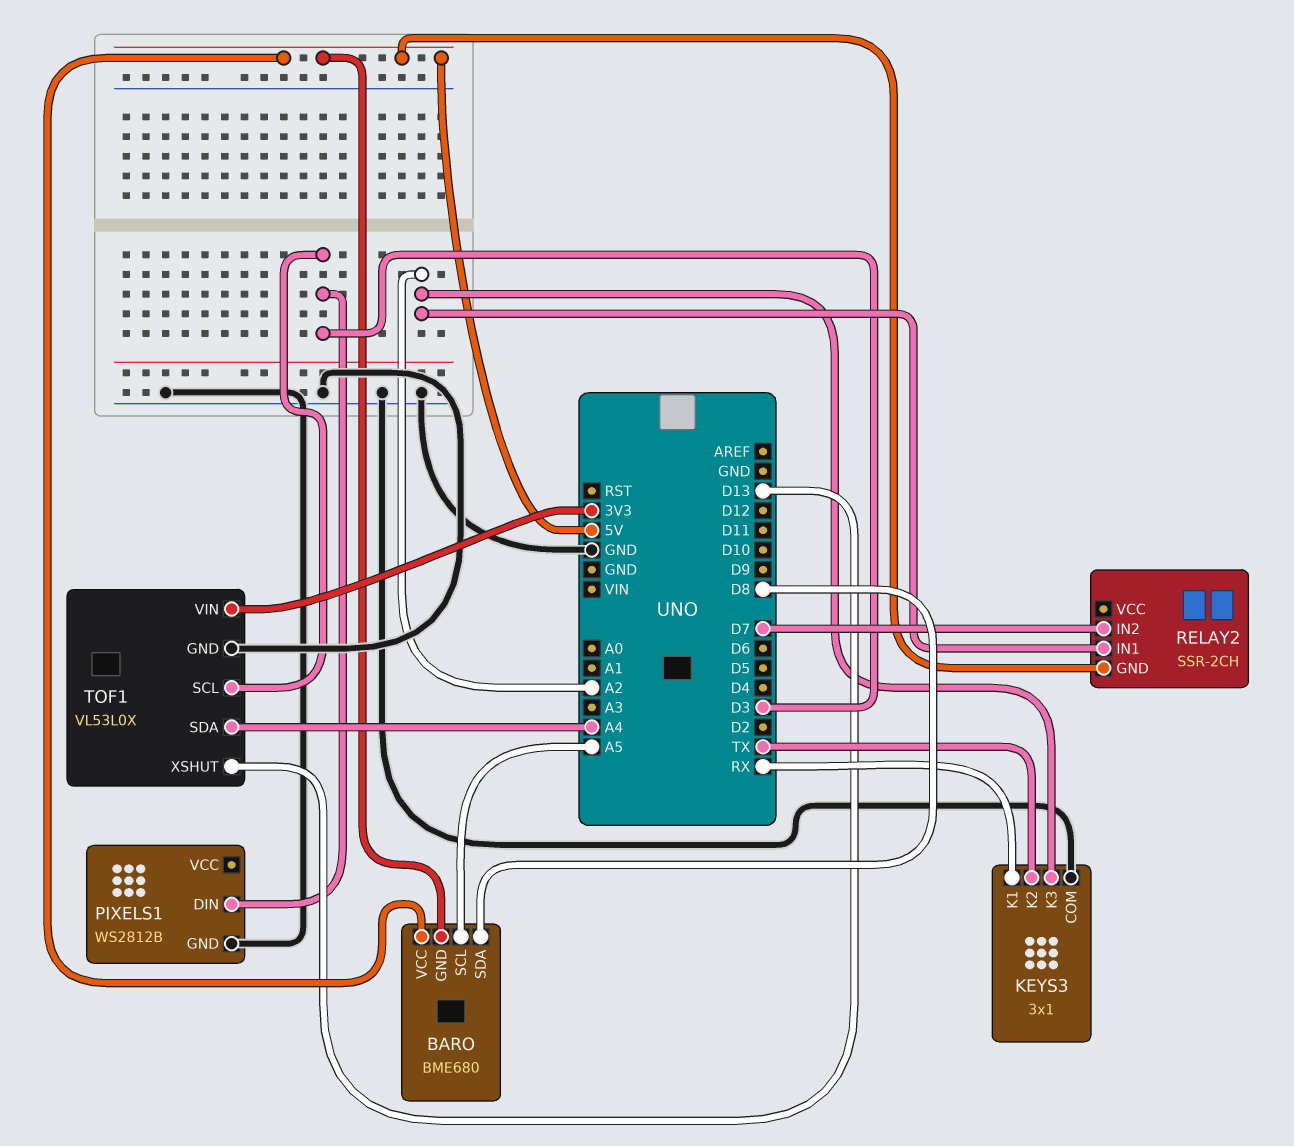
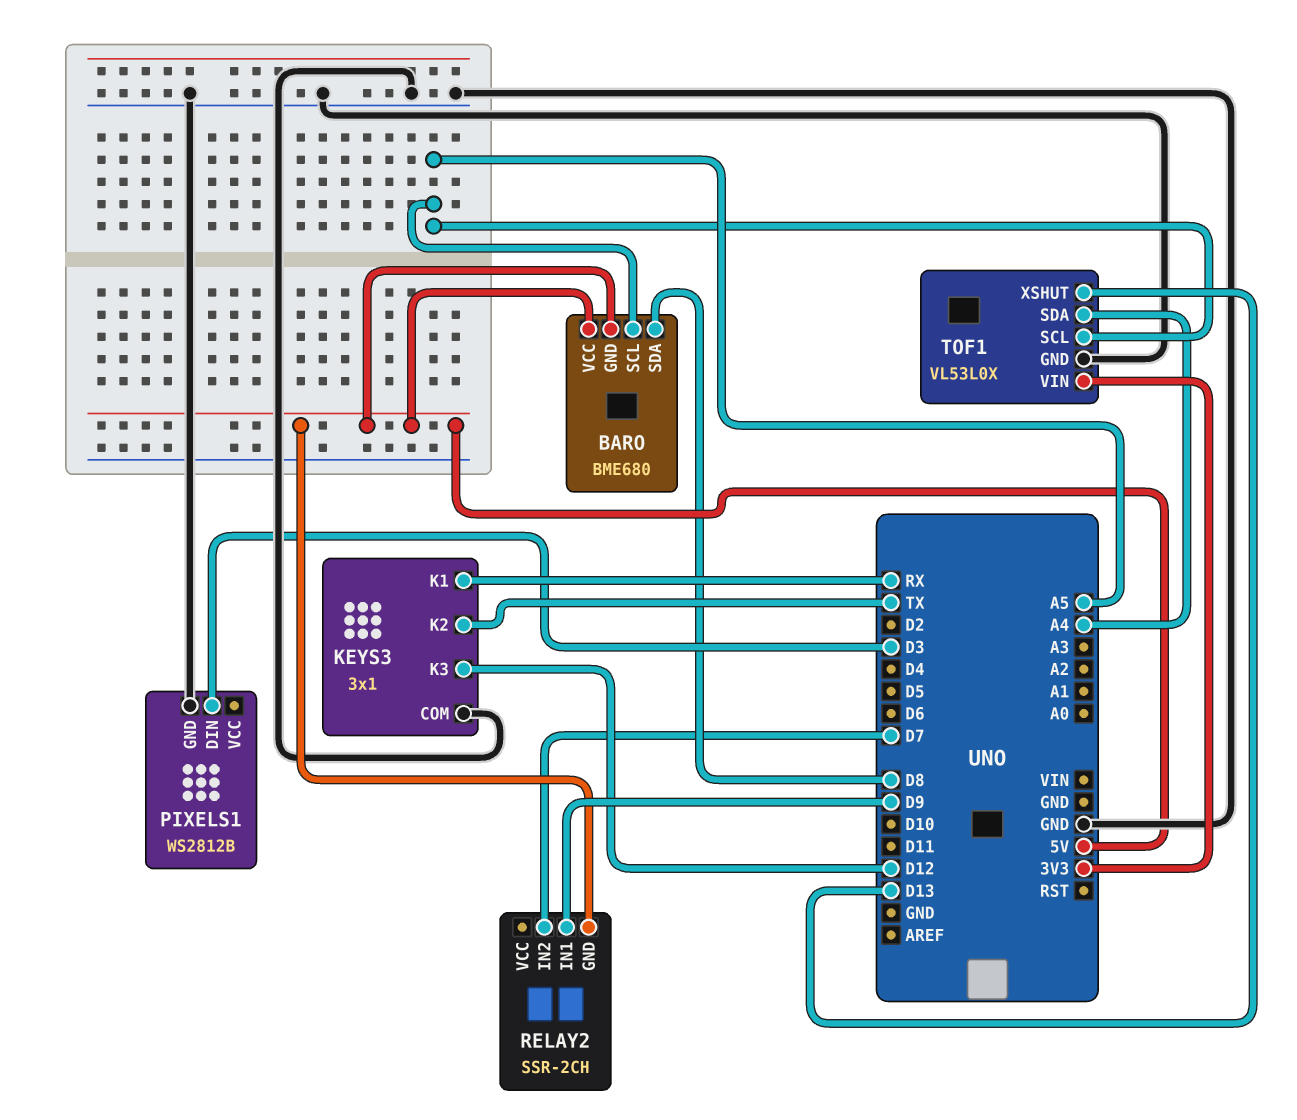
KEYS3 pin K3: A2 -> D12
RELAY2 pin IN1: A2 -> D9
TOF1 pin SCL: D3 -> A5

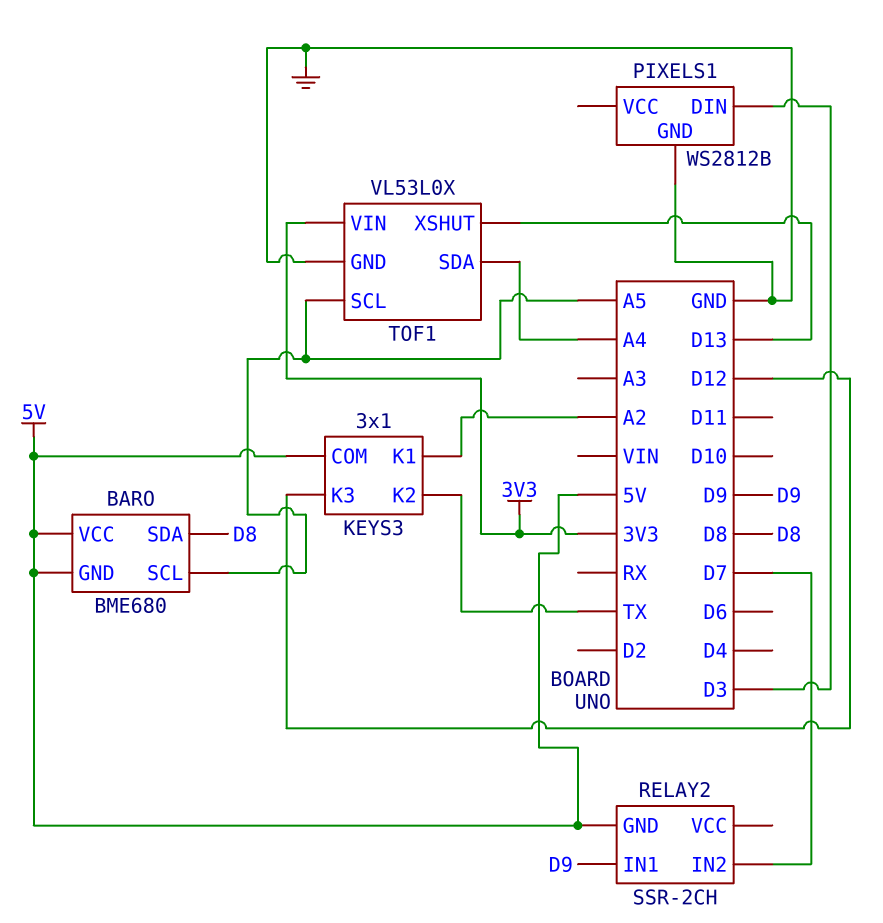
KEYS3 pin COM: GND -> 5V
KEYS3 pin K1: RX -> A2

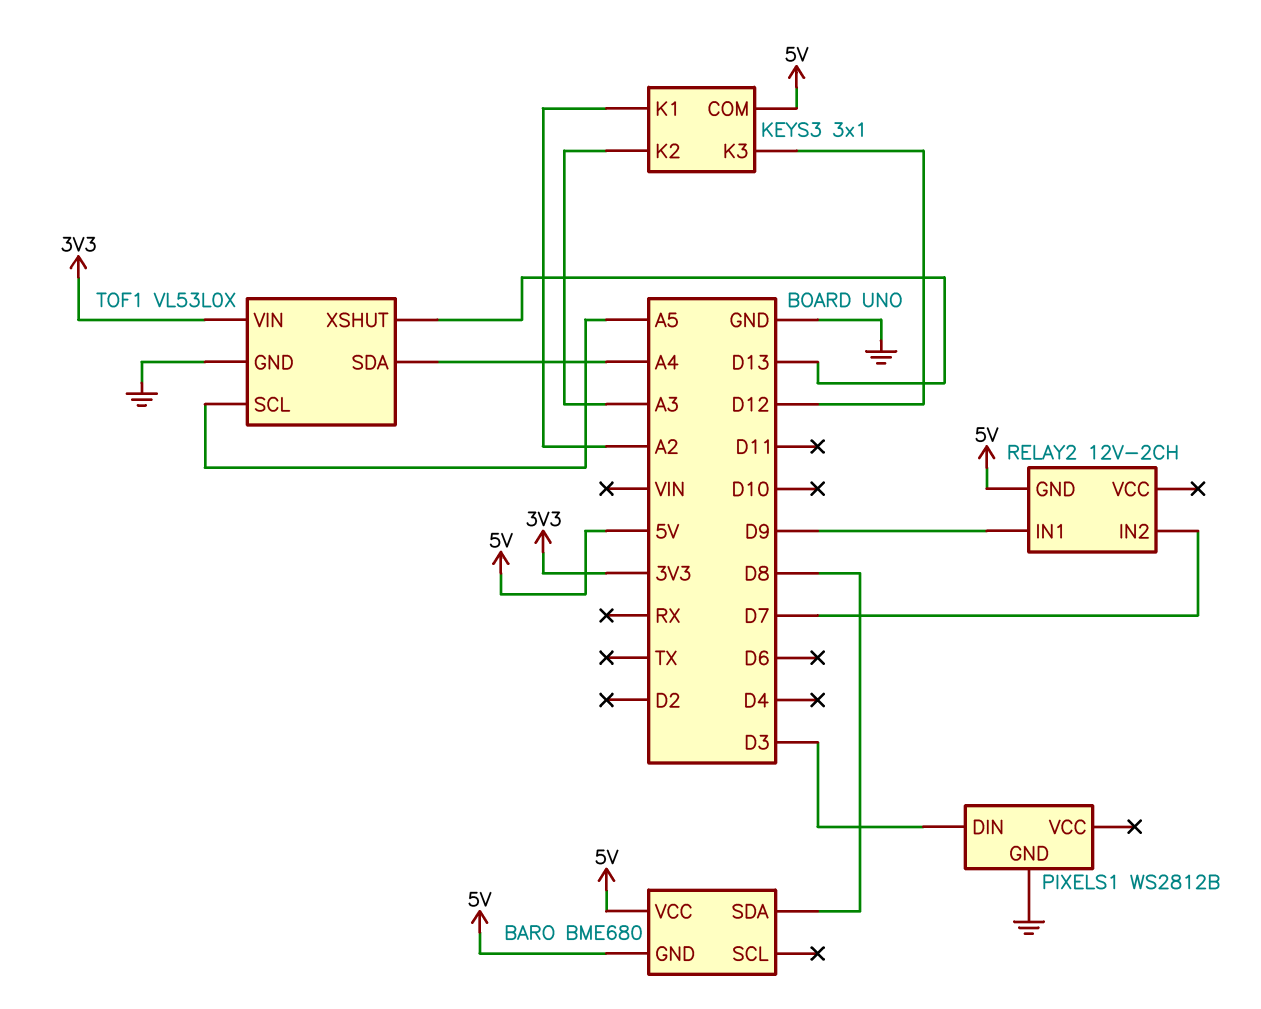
BARO pin SCL: A5 -> none
KEYS3 pin K2: TX -> A3
RELAY2: SSR-2CH -> 12V-2CH

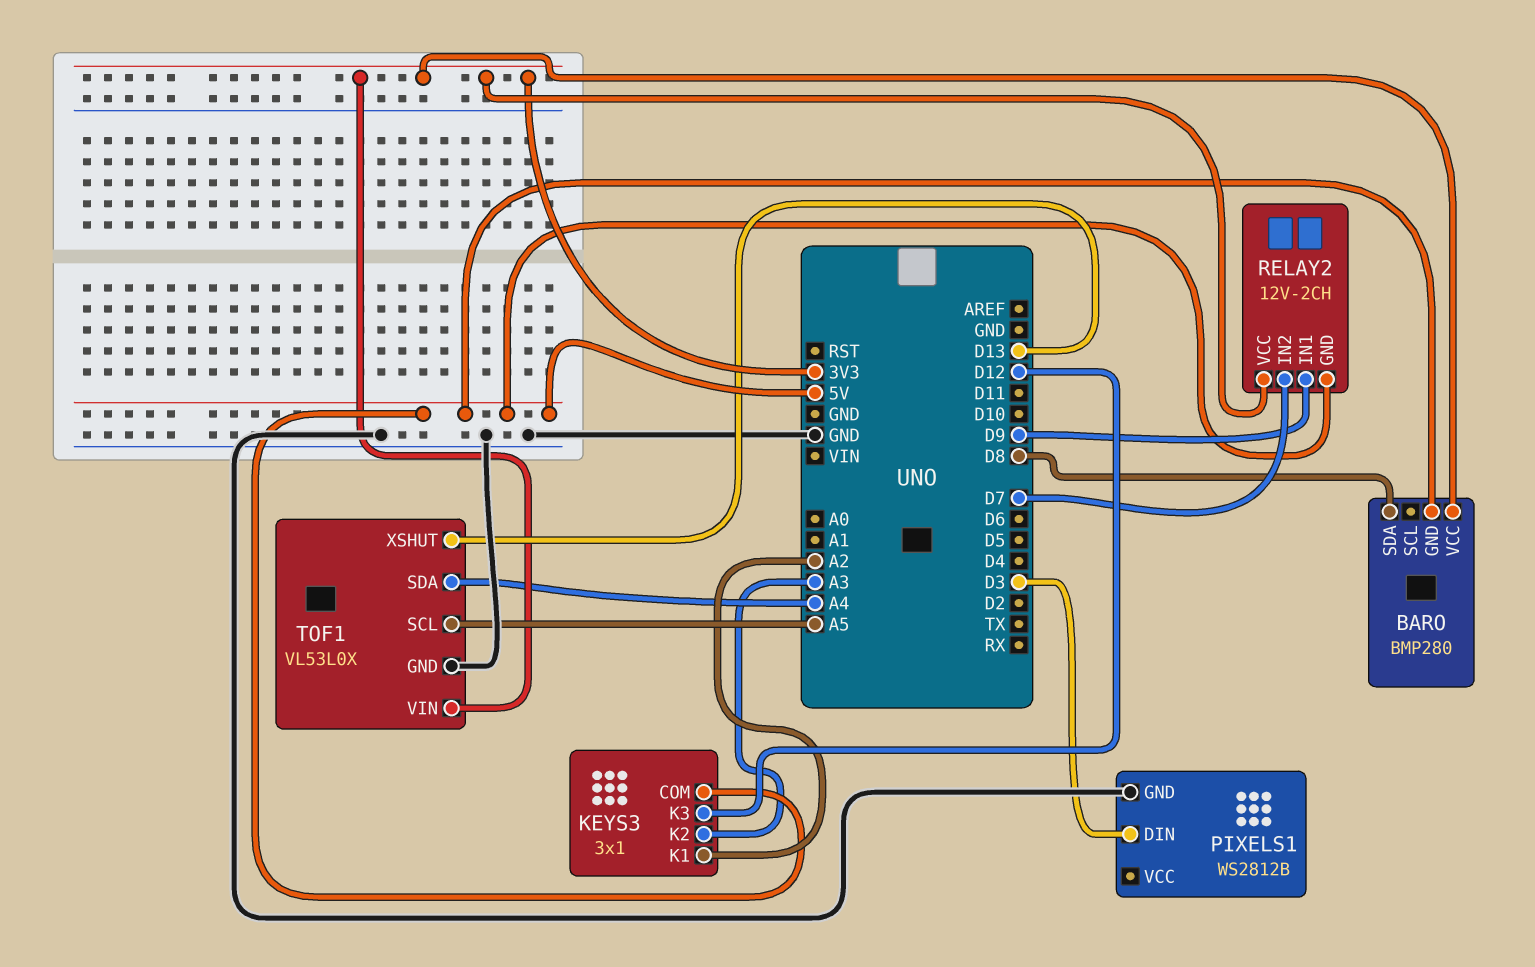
BARO: BME680 -> BMP280
BARO pin VCC: 5V -> 3V3
RELAY2 pin VCC: none -> 3V3

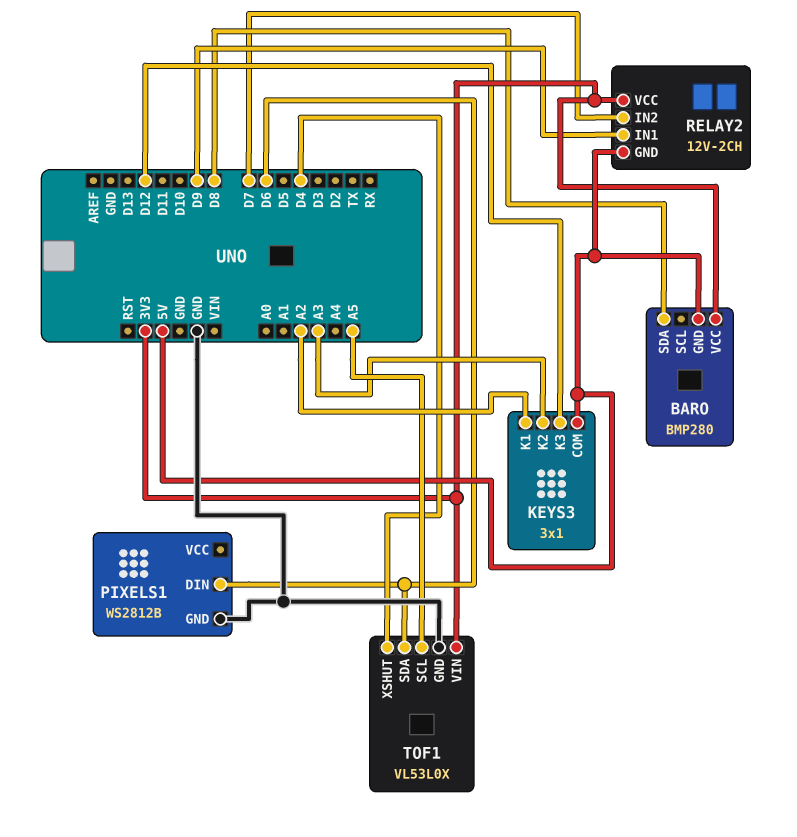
PIXELS1 pin DIN: D3 -> D6
TOF1 pin SDA: A4 -> D6
TOF1 pin XSHUT: D13 -> D4

